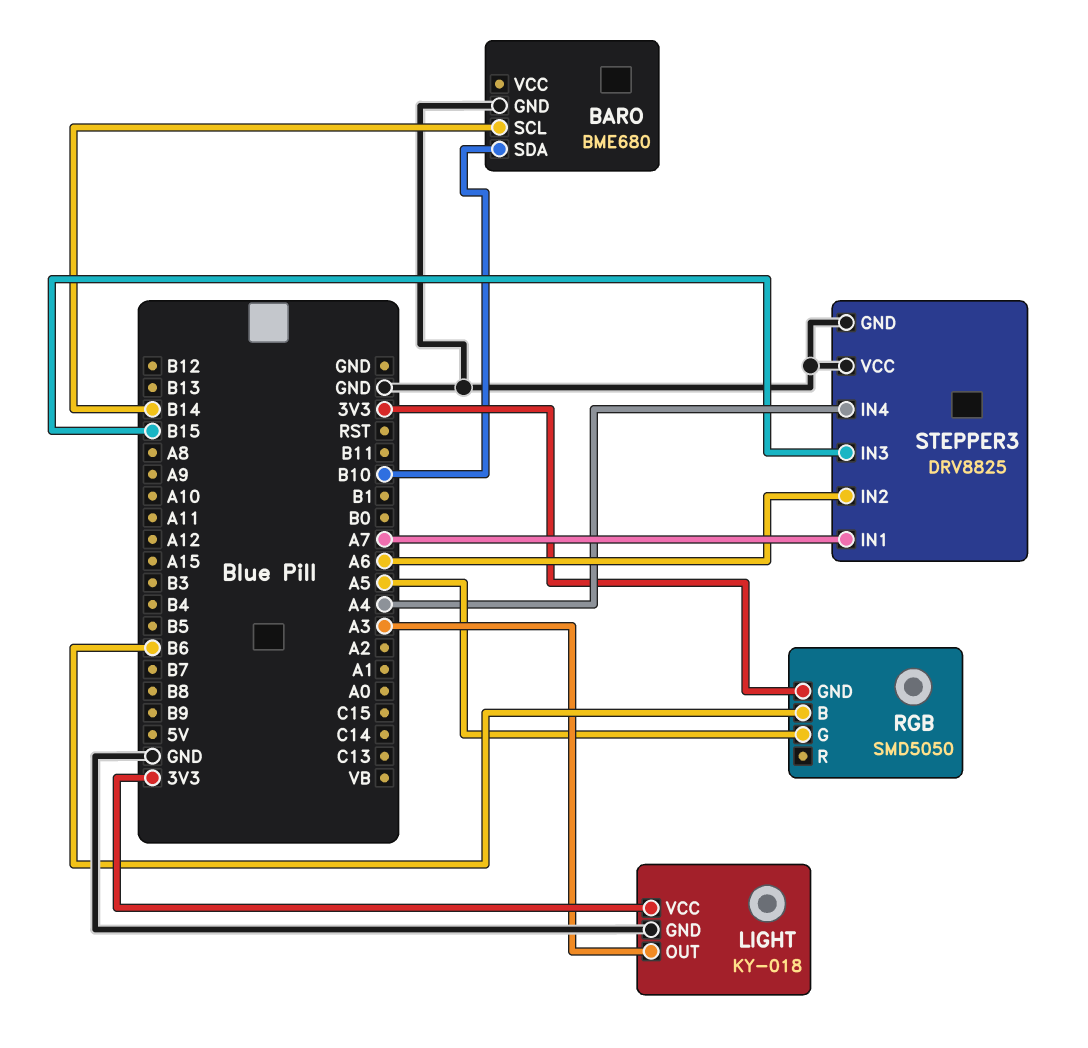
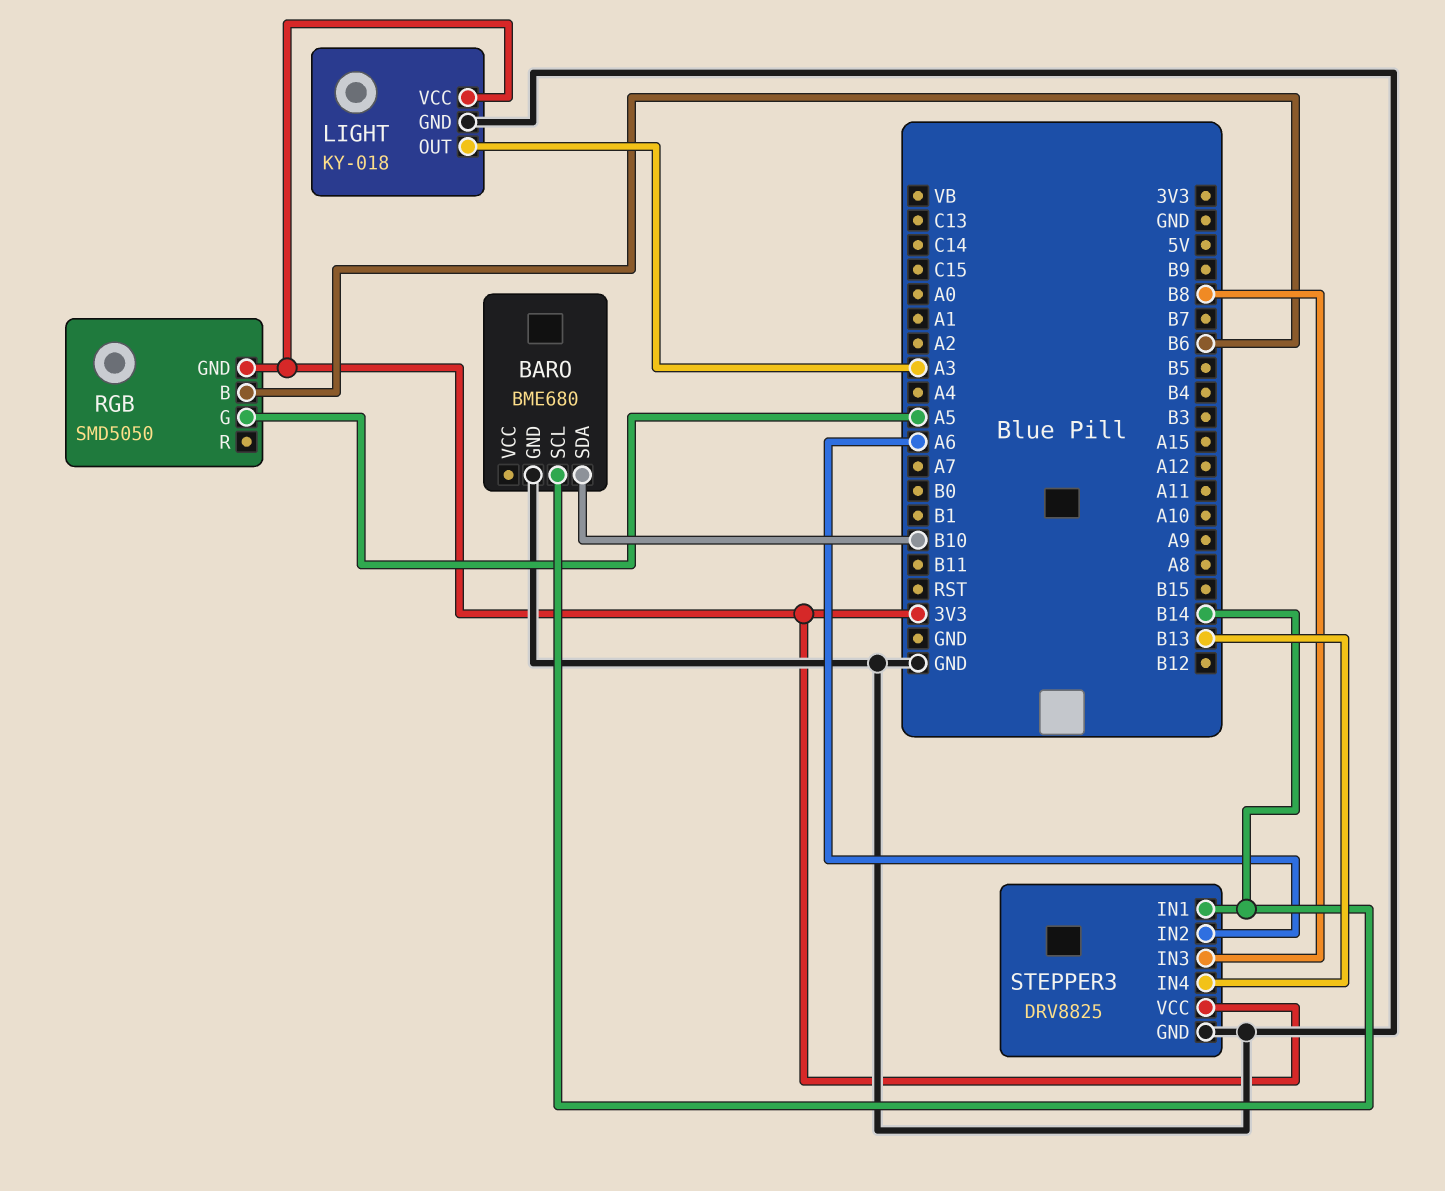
STEPPER3 pin IN1: A7 -> B14
STEPPER3 pin IN3: B15 -> B8
STEPPER3 pin IN4: A4 -> B13
STEPPER3 pin VCC: GND -> 3V3

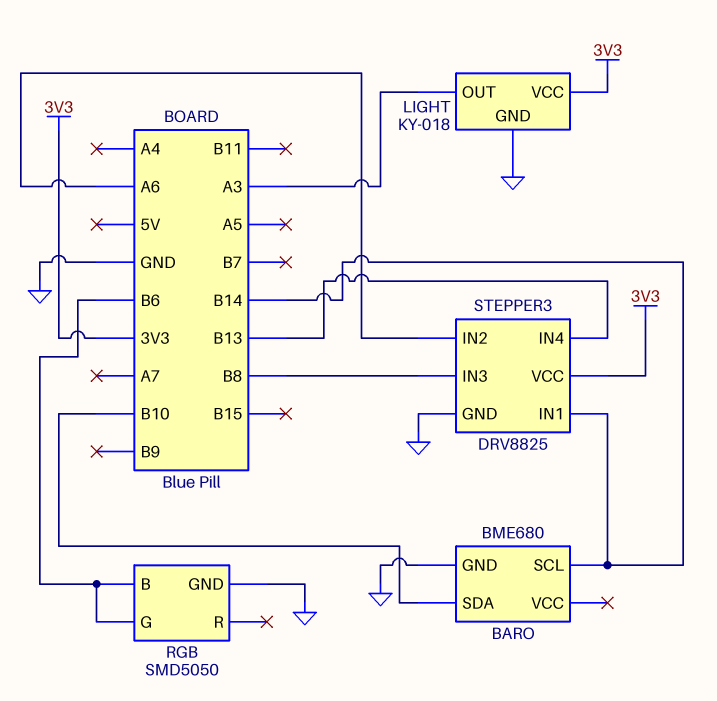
RGB pin G: A5 -> B6
RGB pin GND: 3V3 -> GND

